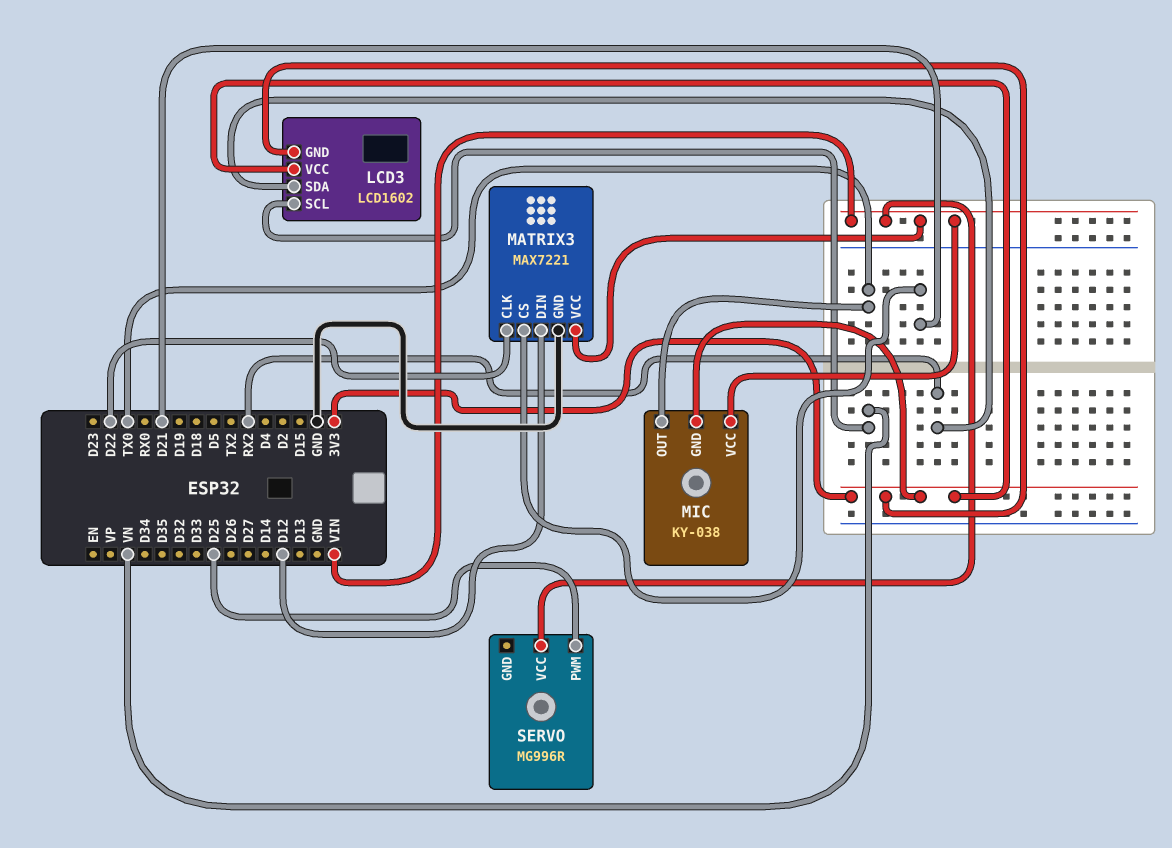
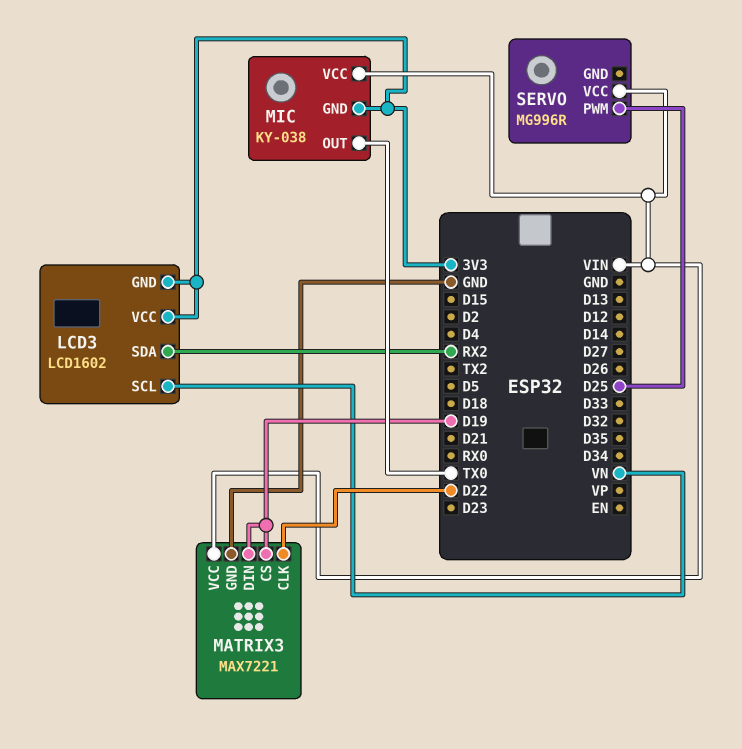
MATRIX3 pin CS: D21 -> D19
MATRIX3 pin DIN: D12 -> D19

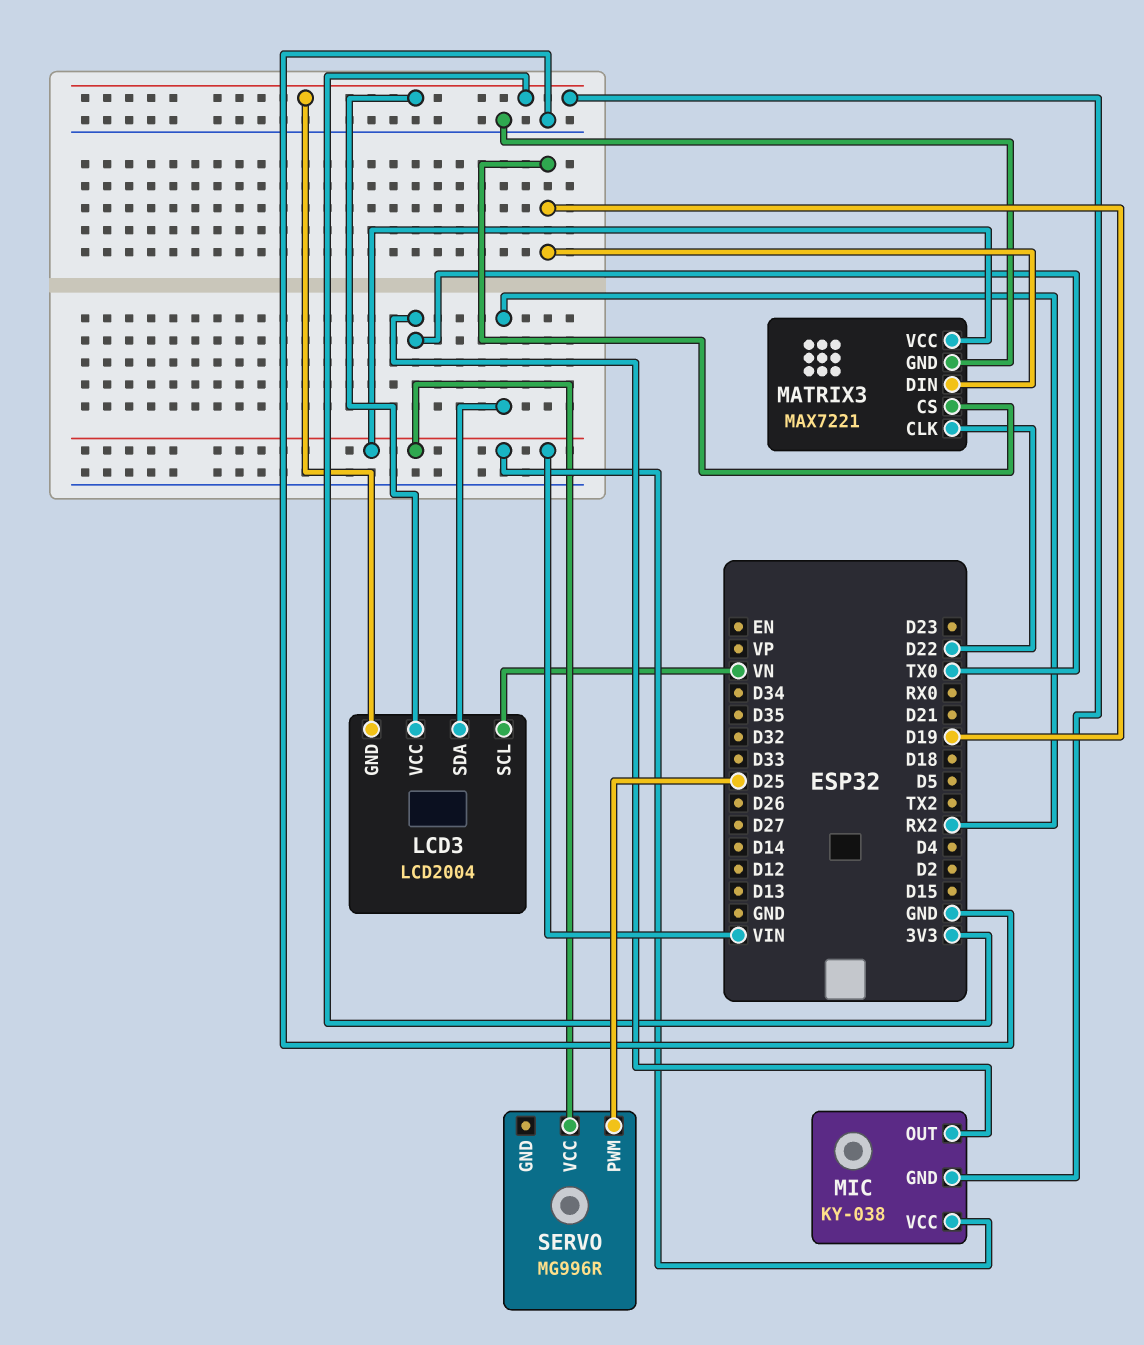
LCD3: LCD1602 -> LCD2004

